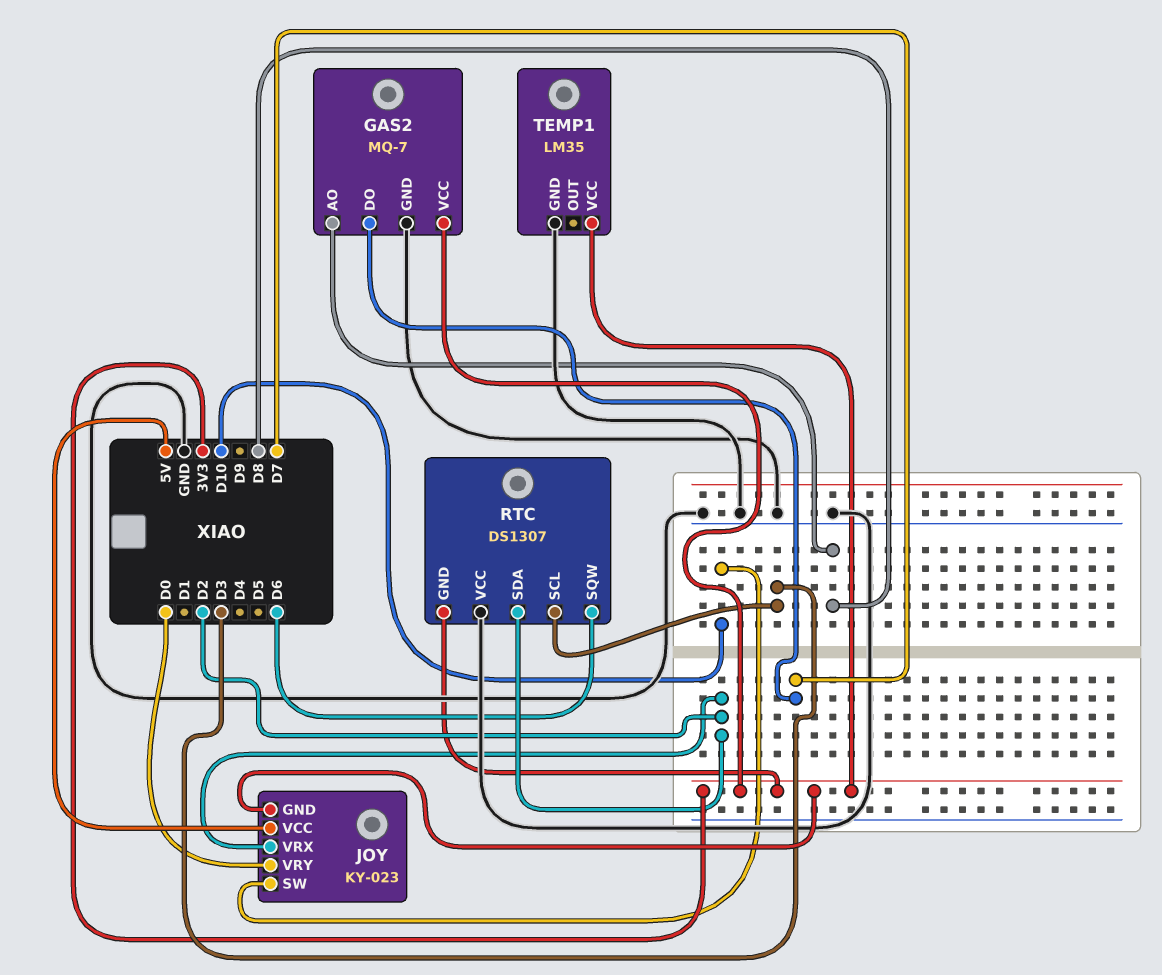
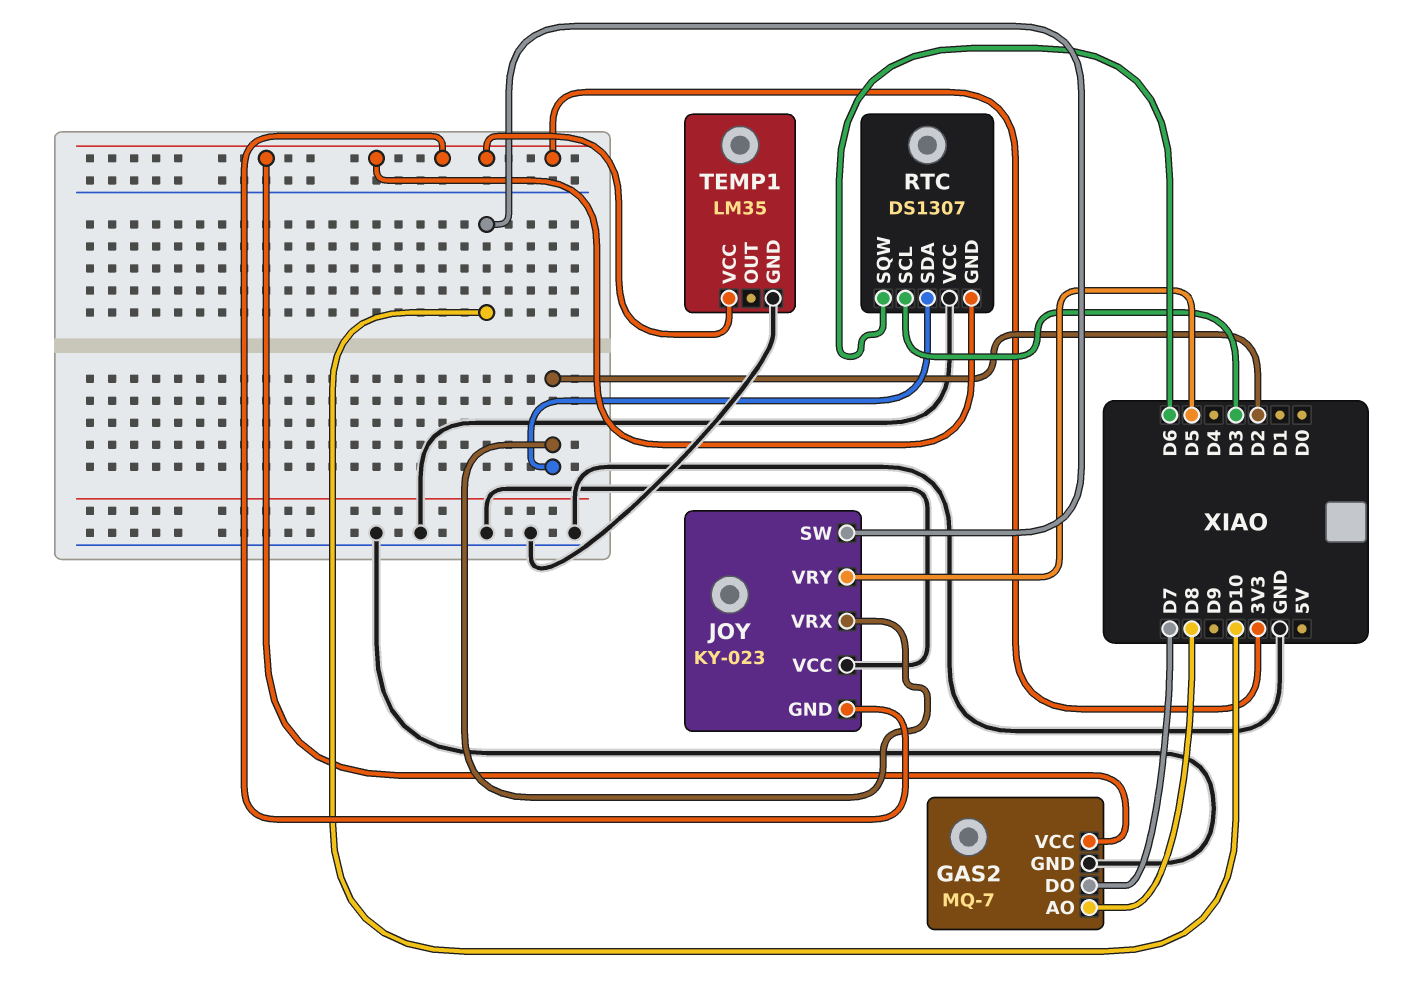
JOY pin VCC: 5V -> GND
JOY pin VRY: D0 -> D5

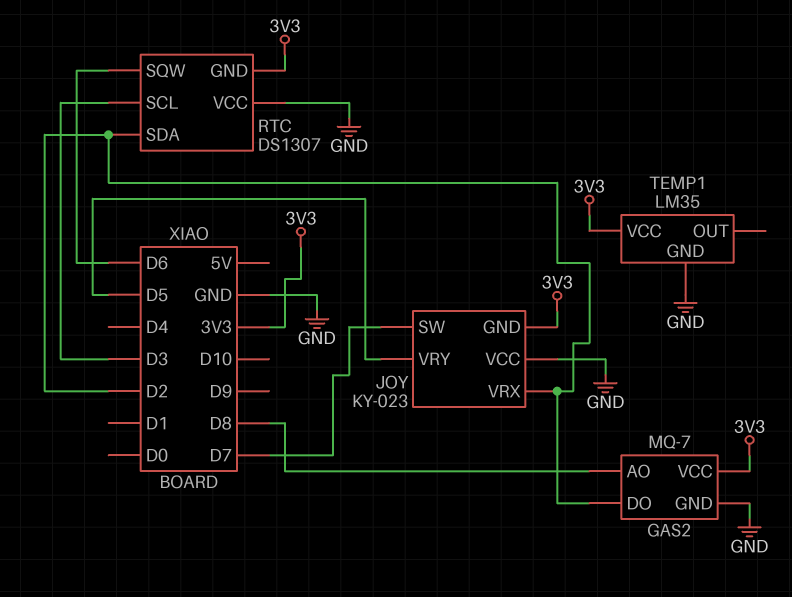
GAS2 pin DO: D7 -> D2
JOY pin SW: D10 -> D7

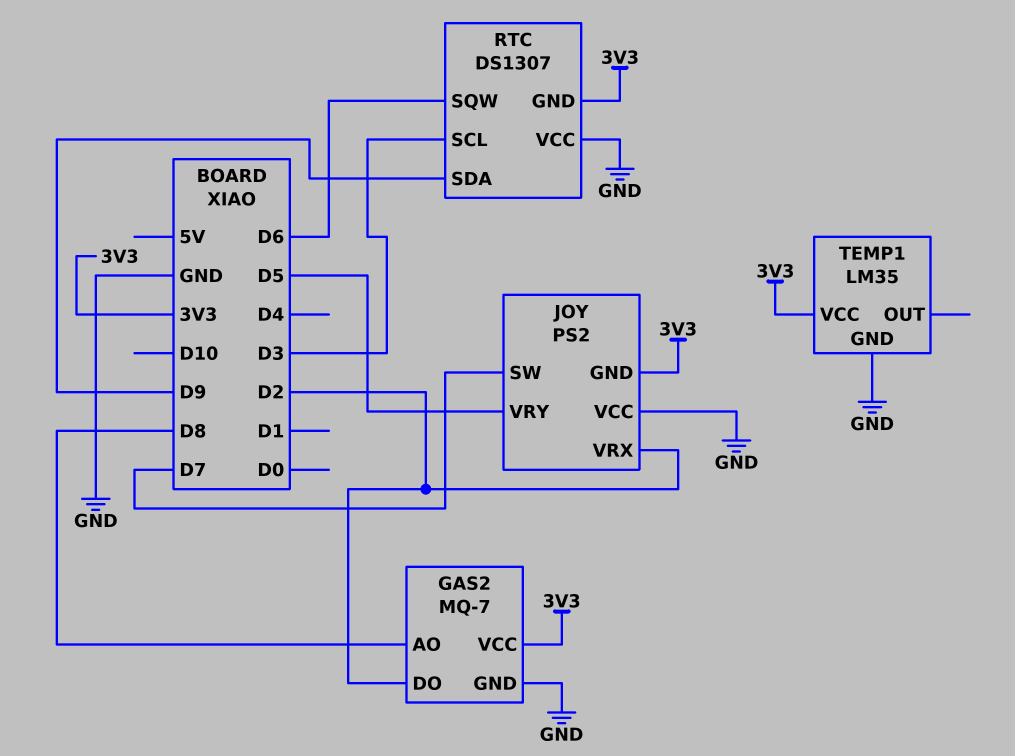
JOY: KY-023 -> PS2
RTC pin SDA: D2 -> D9

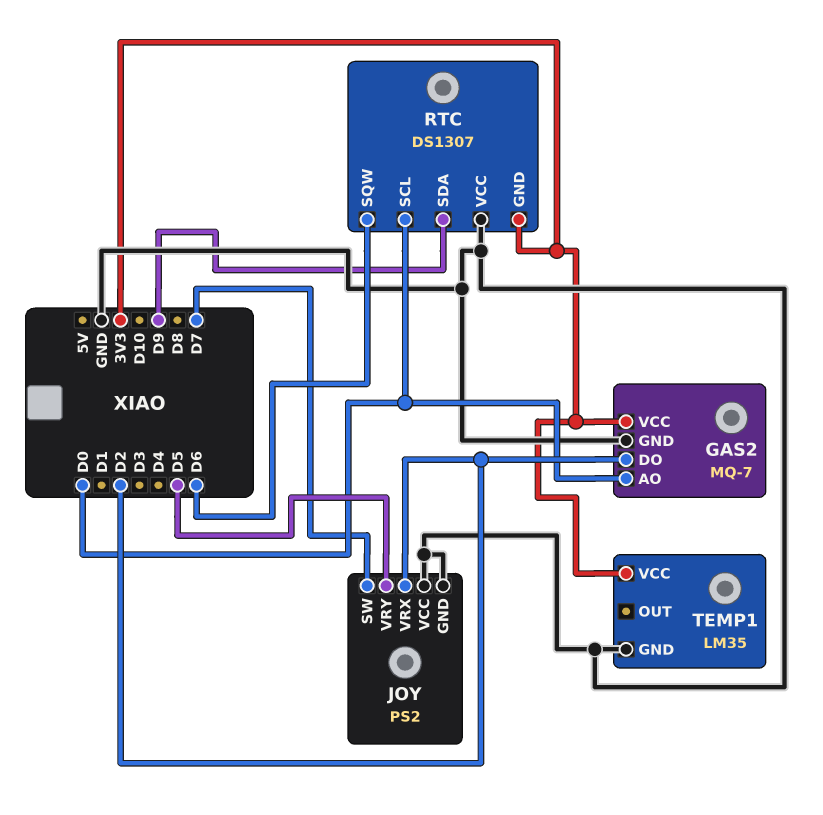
GAS2 pin AO: D8 -> D0
JOY pin GND: 3V3 -> GND
RTC pin SCL: D3 -> D0

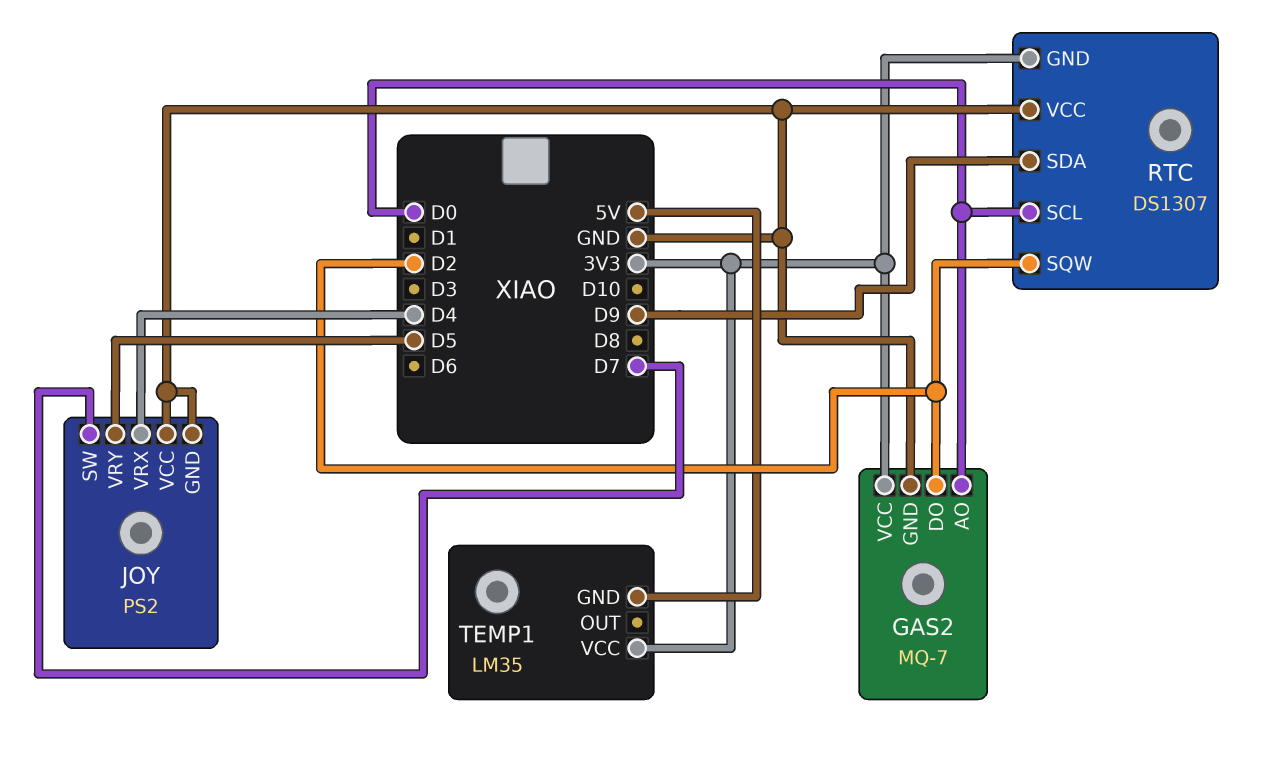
JOY pin VRX: D2 -> D4
RTC pin SQW: D6 -> D2
TEMP1 pin GND: GND -> 5V

